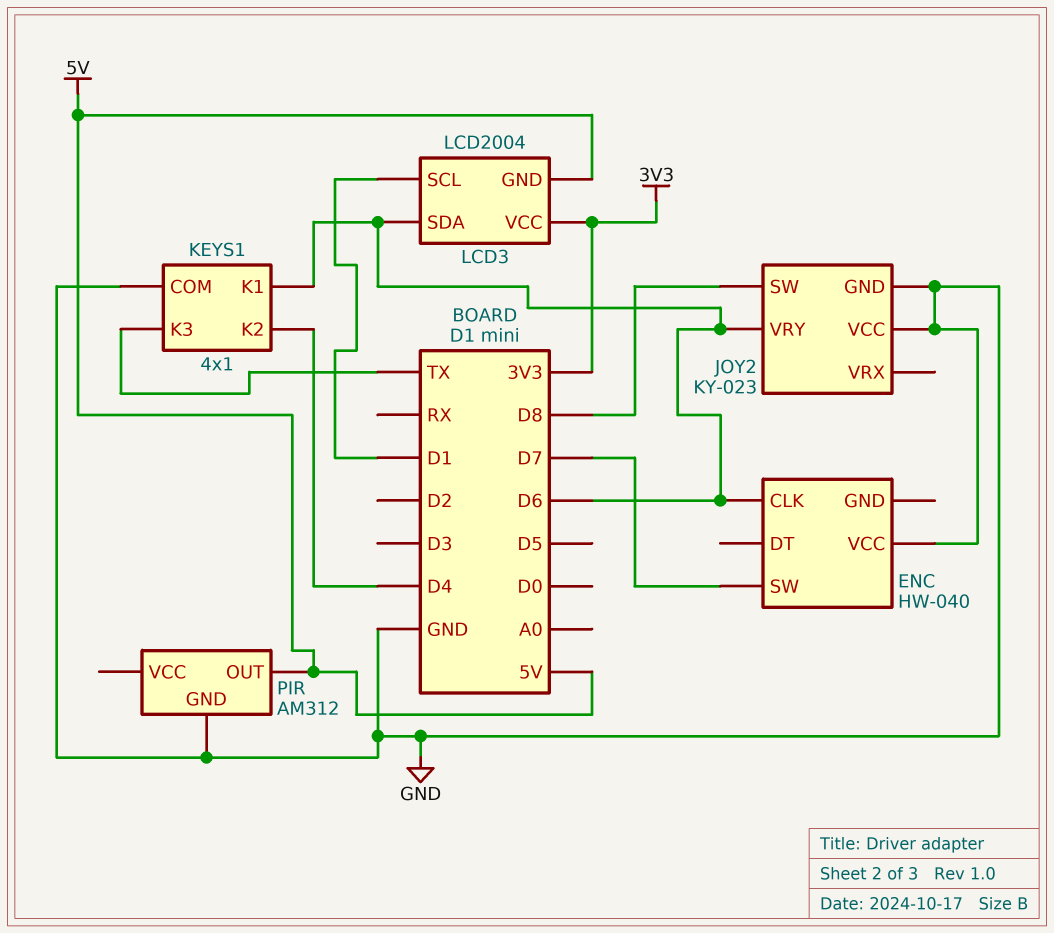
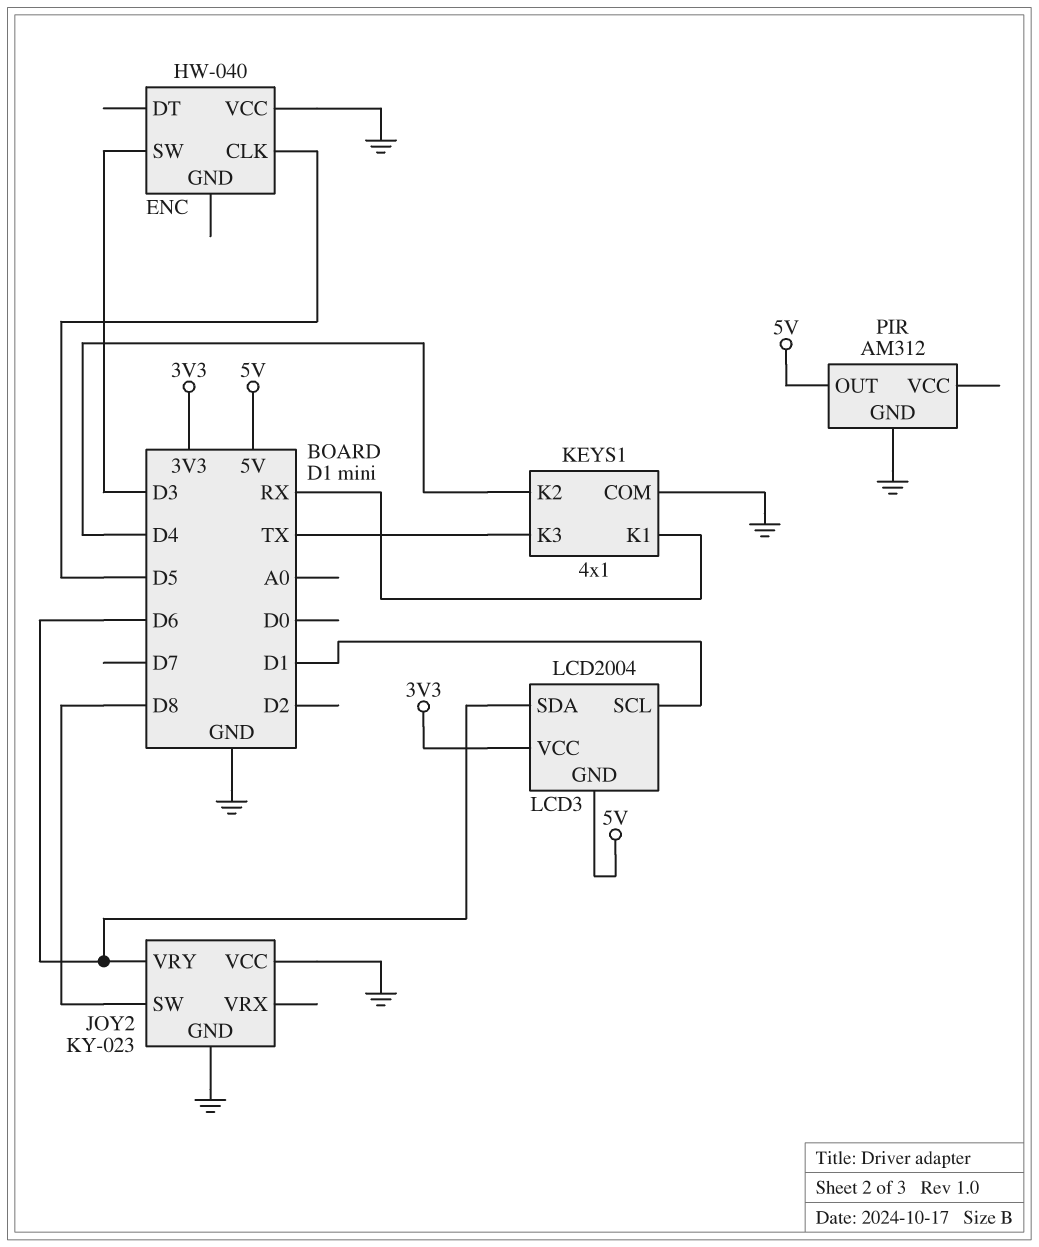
ENC pin CLK: D6 -> D5
ENC pin SW: D7 -> D3
KEYS1 pin K1: D6 -> RX

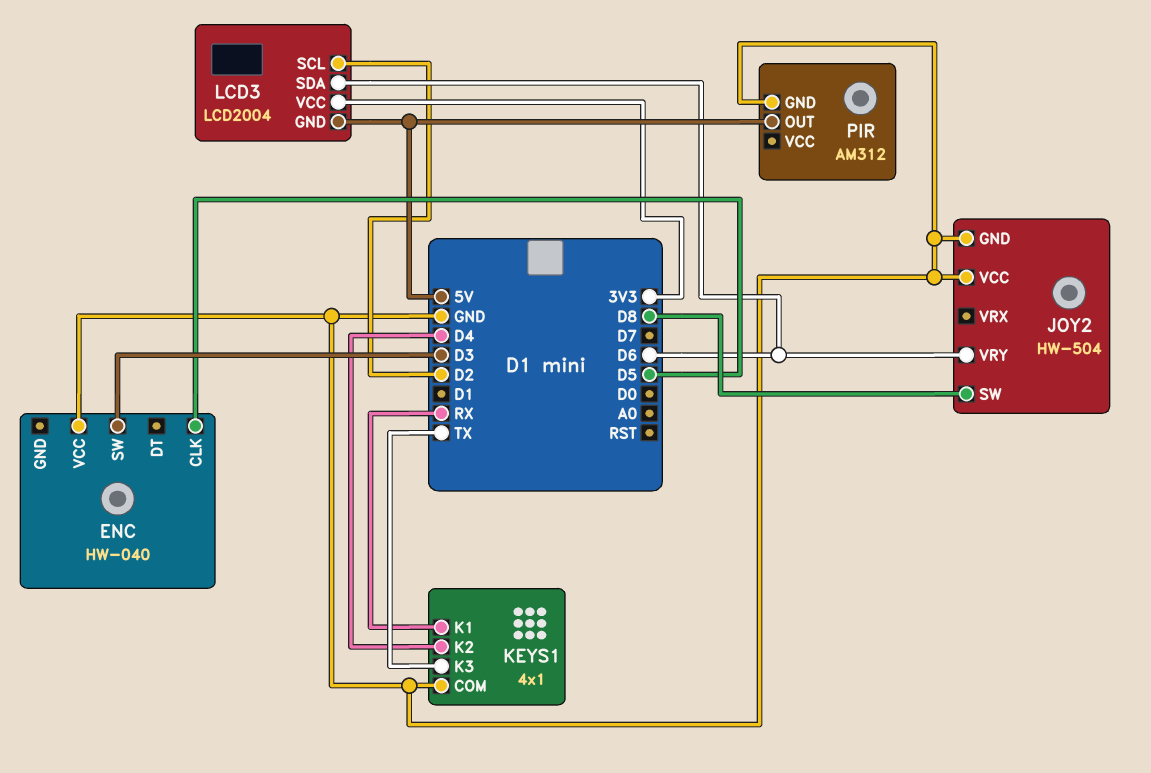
JOY2: KY-023 -> HW-504
LCD3 pin SCL: D1 -> D2

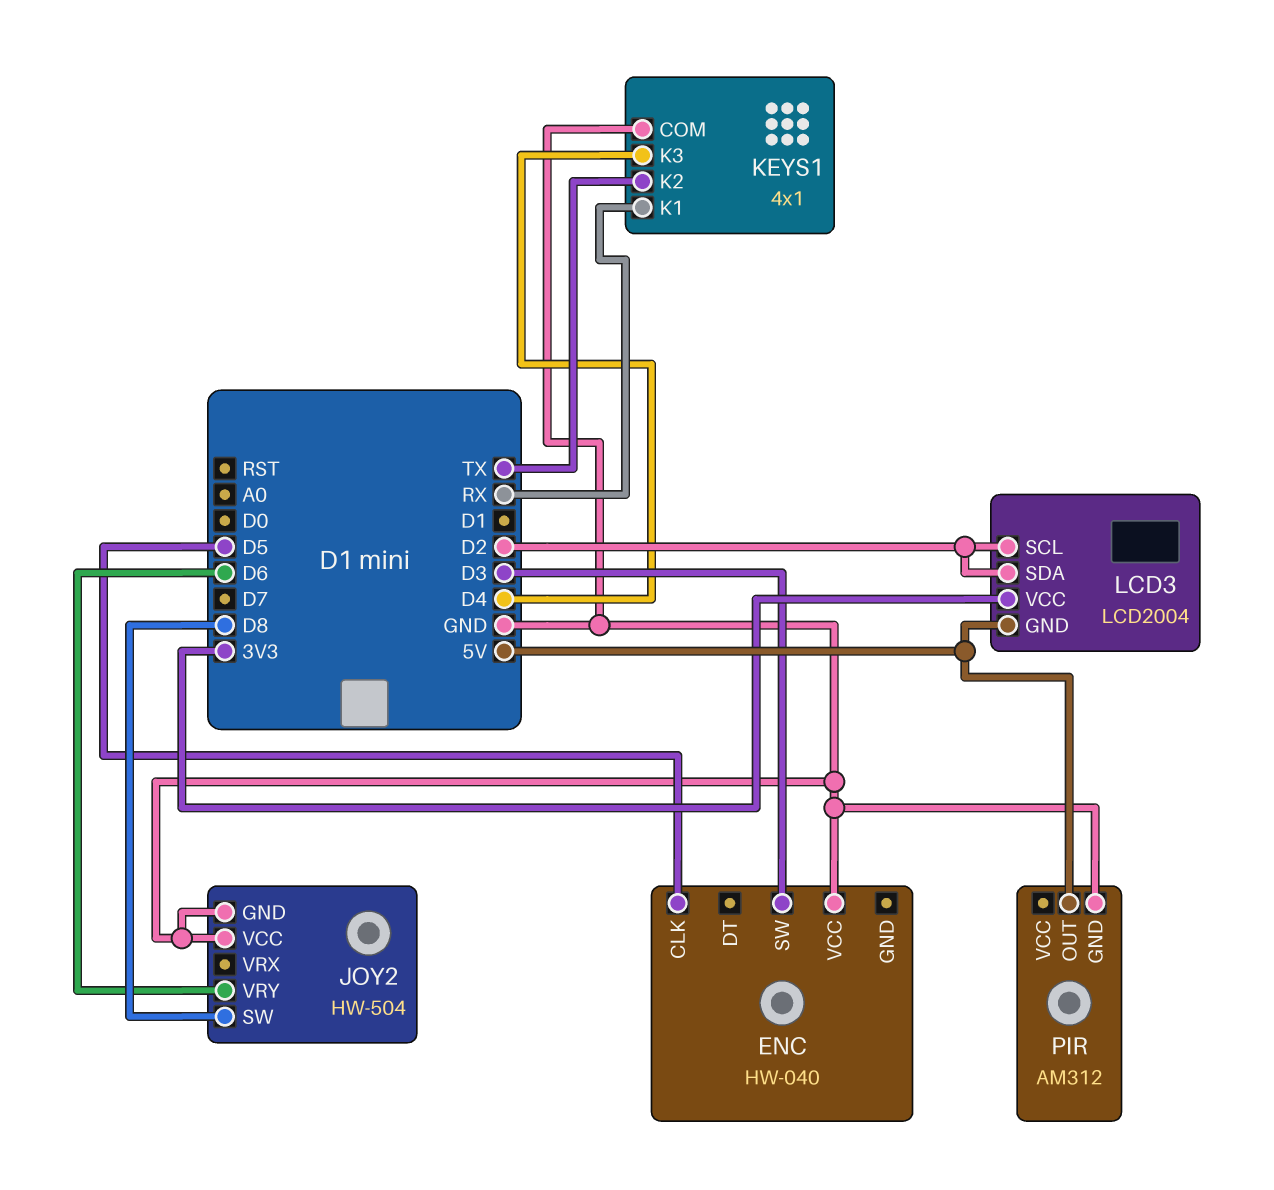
KEYS1 pin K2: D4 -> TX
KEYS1 pin K3: TX -> D4
LCD3 pin SDA: D6 -> D2

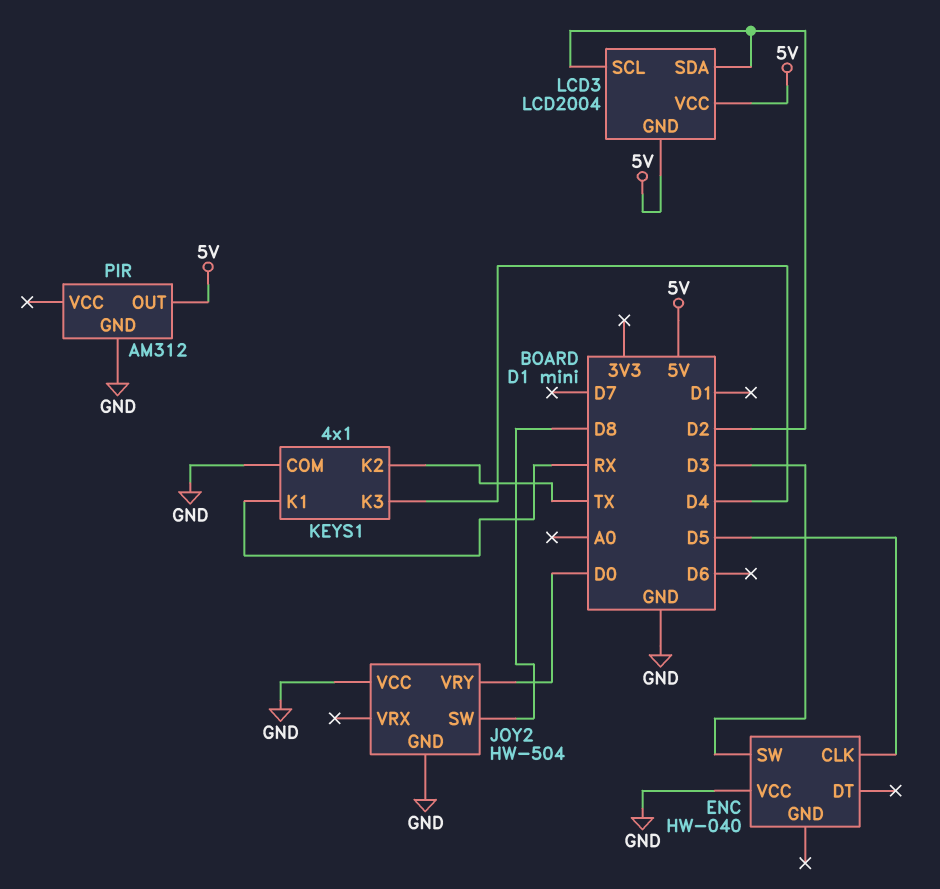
JOY2 pin VRY: D6 -> D0
LCD3 pin VCC: 3V3 -> 5V

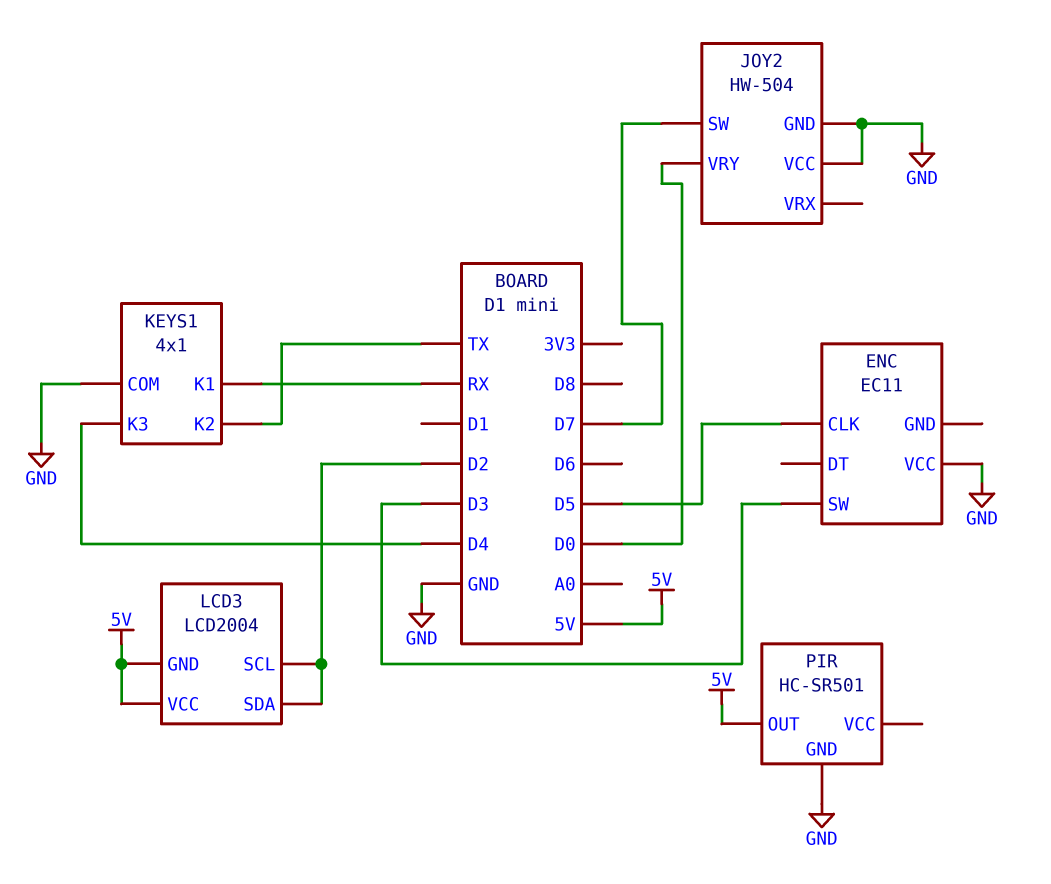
ENC: HW-040 -> EC11
JOY2 pin SW: D8 -> D7
PIR: AM312 -> HC-SR501

